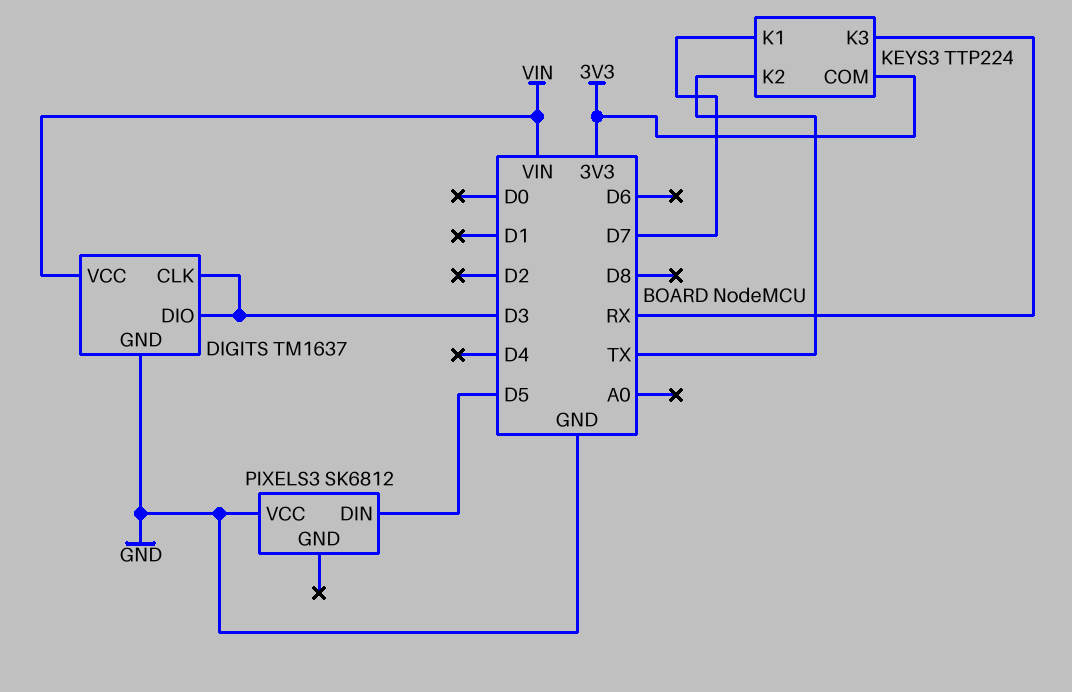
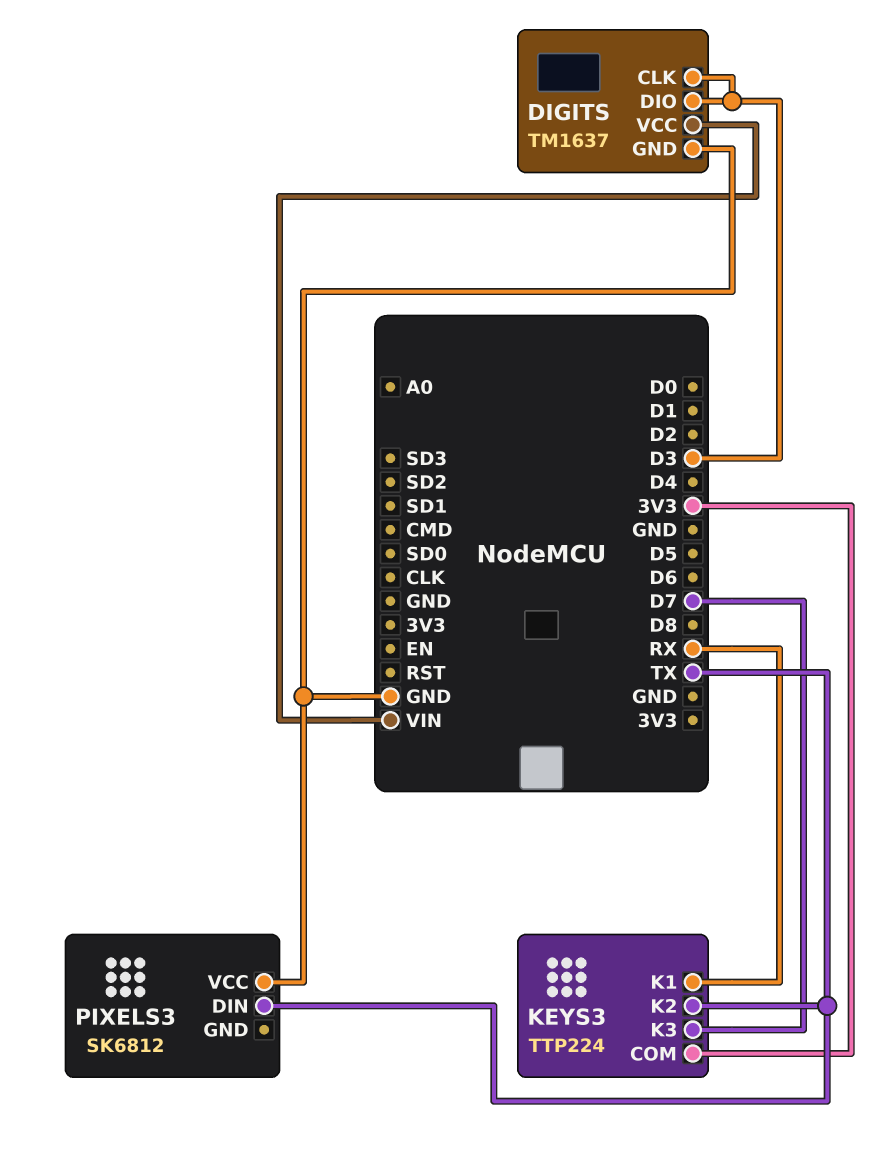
KEYS3 pin K1: D7 -> RX
KEYS3 pin K3: RX -> D7
PIXELS3 pin DIN: D5 -> TX

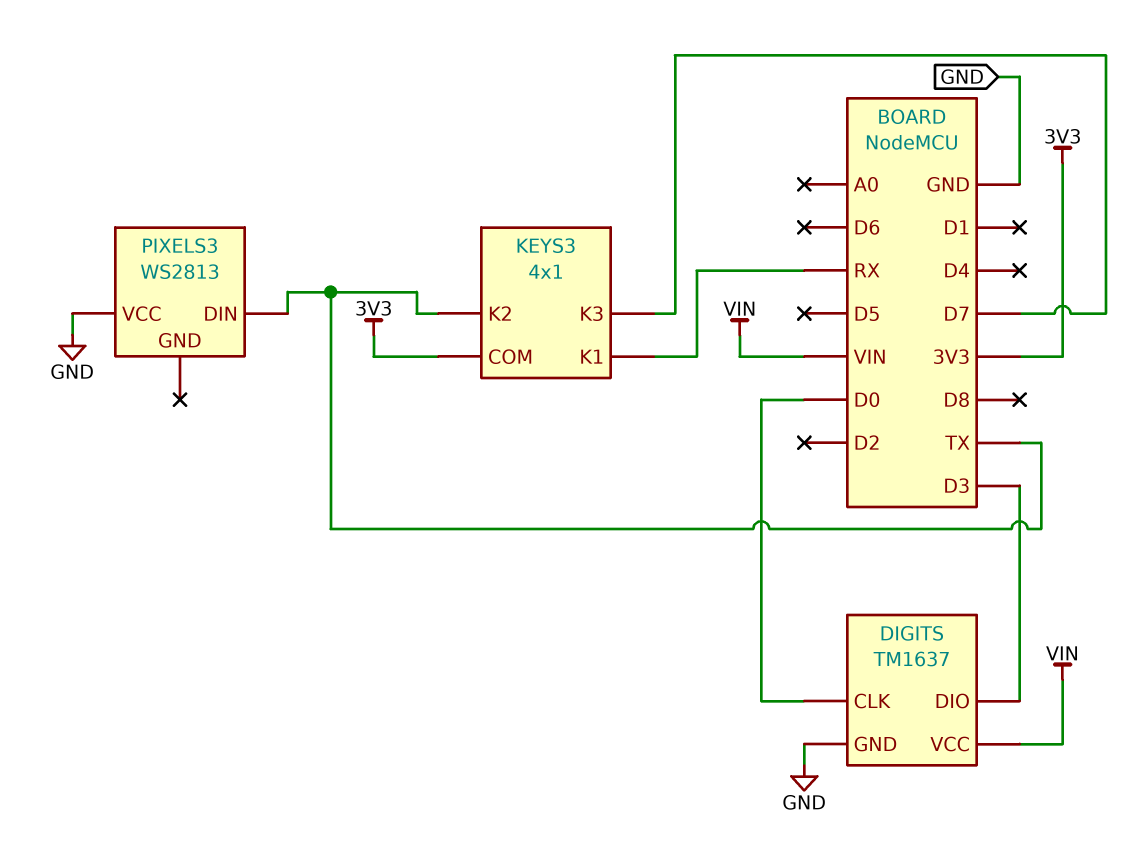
DIGITS pin CLK: D3 -> D0
KEYS3: TTP224 -> 4x1
PIXELS3: SK6812 -> WS2813

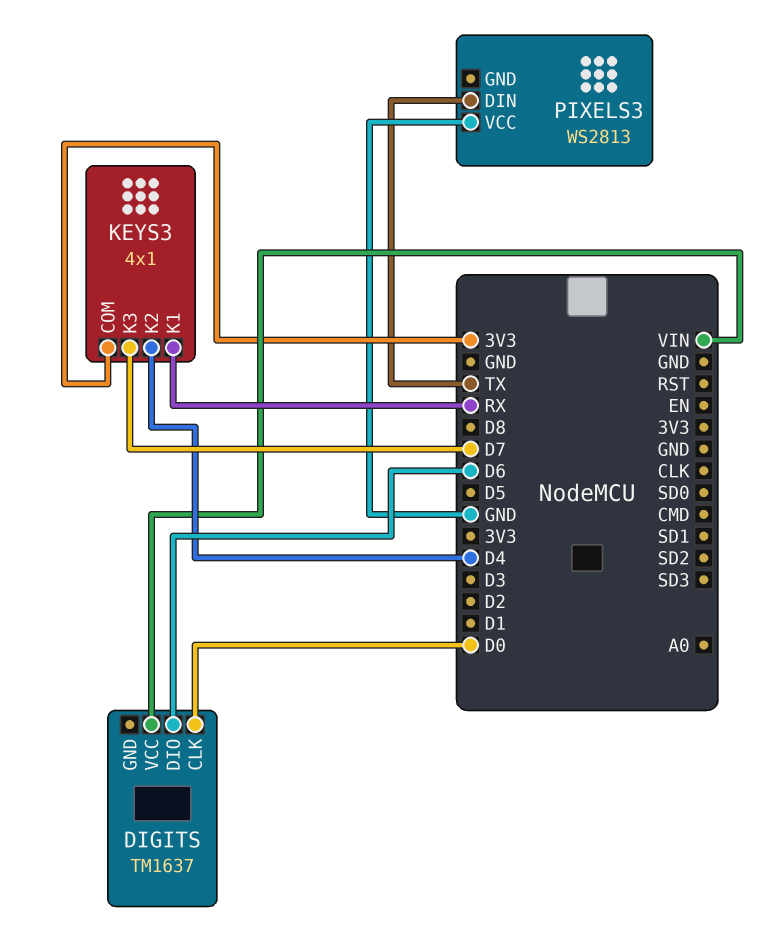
DIGITS pin DIO: D3 -> D6
DIGITS pin GND: GND -> none
KEYS3 pin K2: TX -> D4

